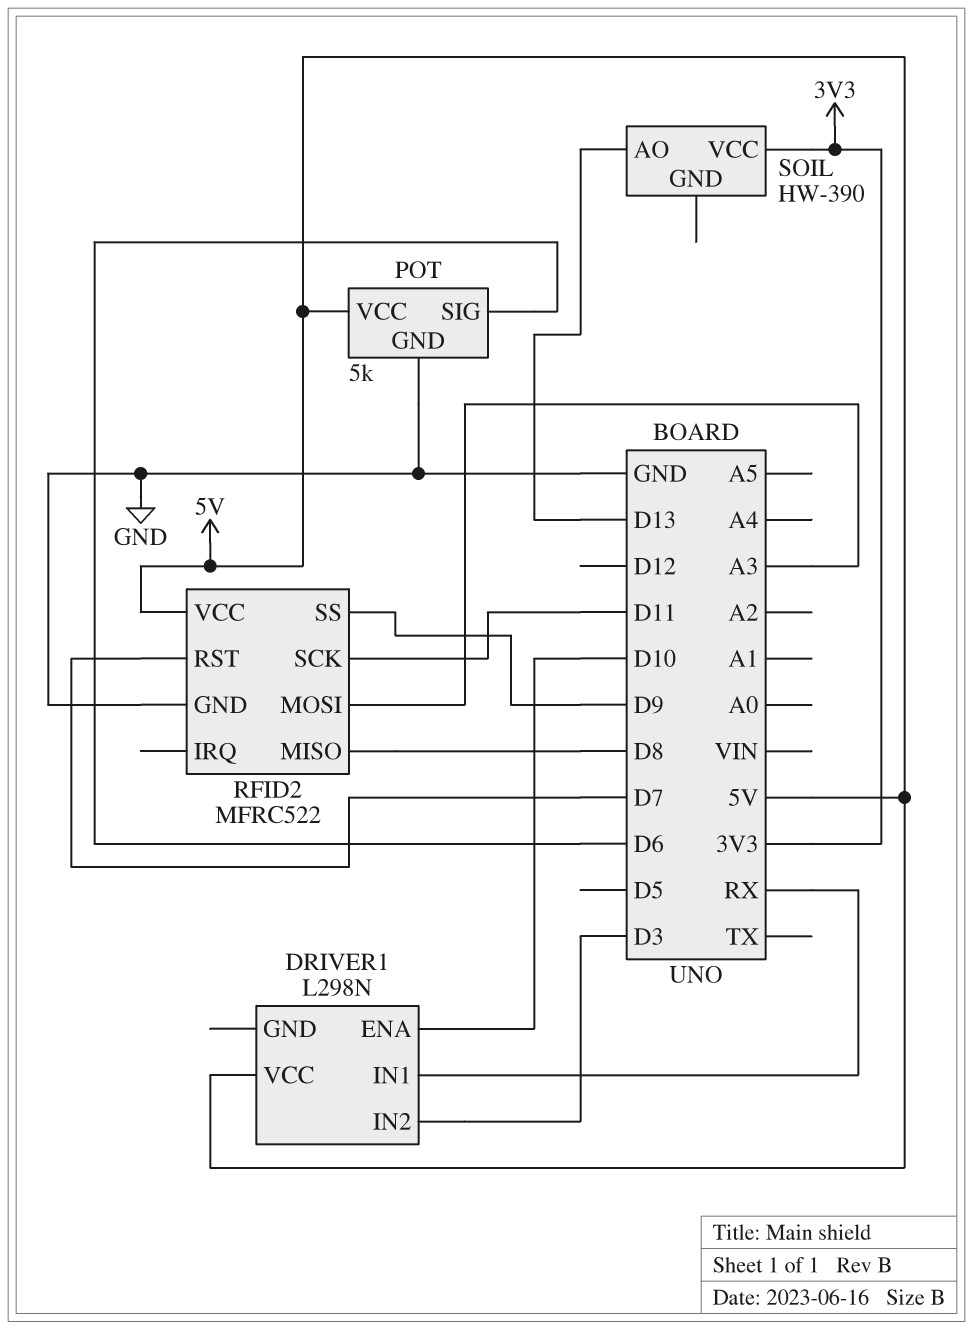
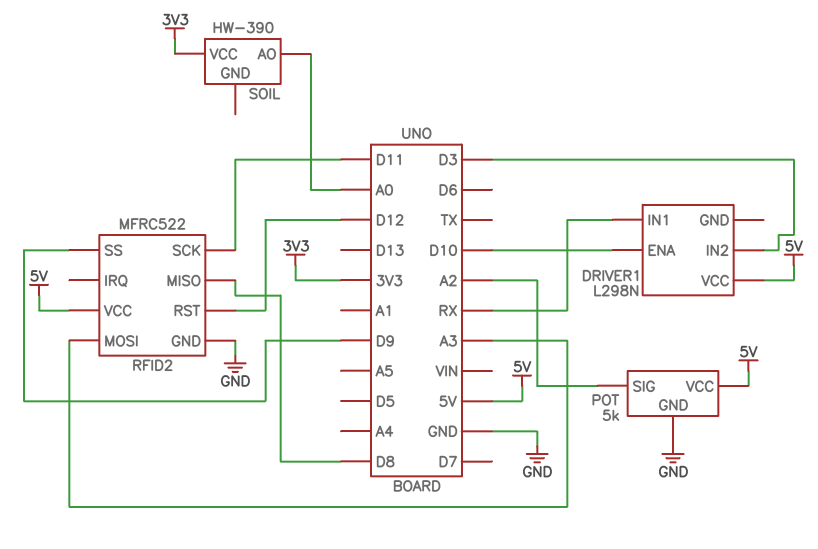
POT pin SIG: D6 -> A2
RFID2 pin RST: D7 -> D12
SOIL pin AO: D13 -> A0

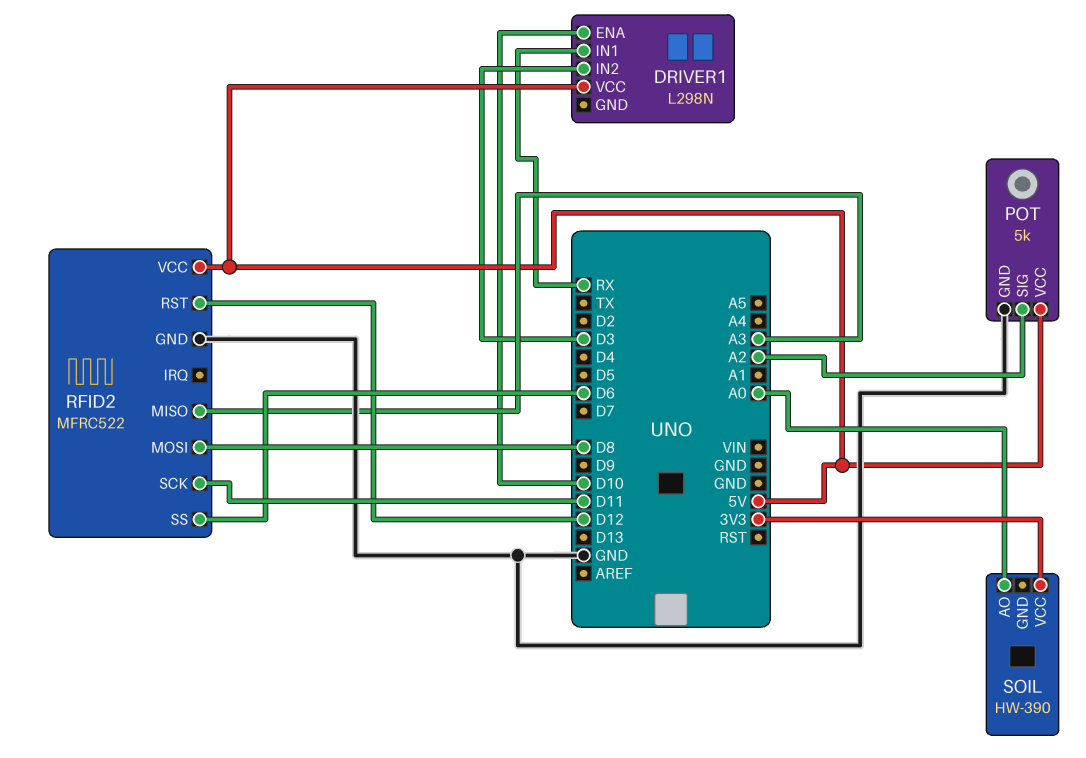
RFID2 pin MISO: D8 -> A3
RFID2 pin MOSI: A3 -> D8
RFID2 pin SS: D9 -> D6

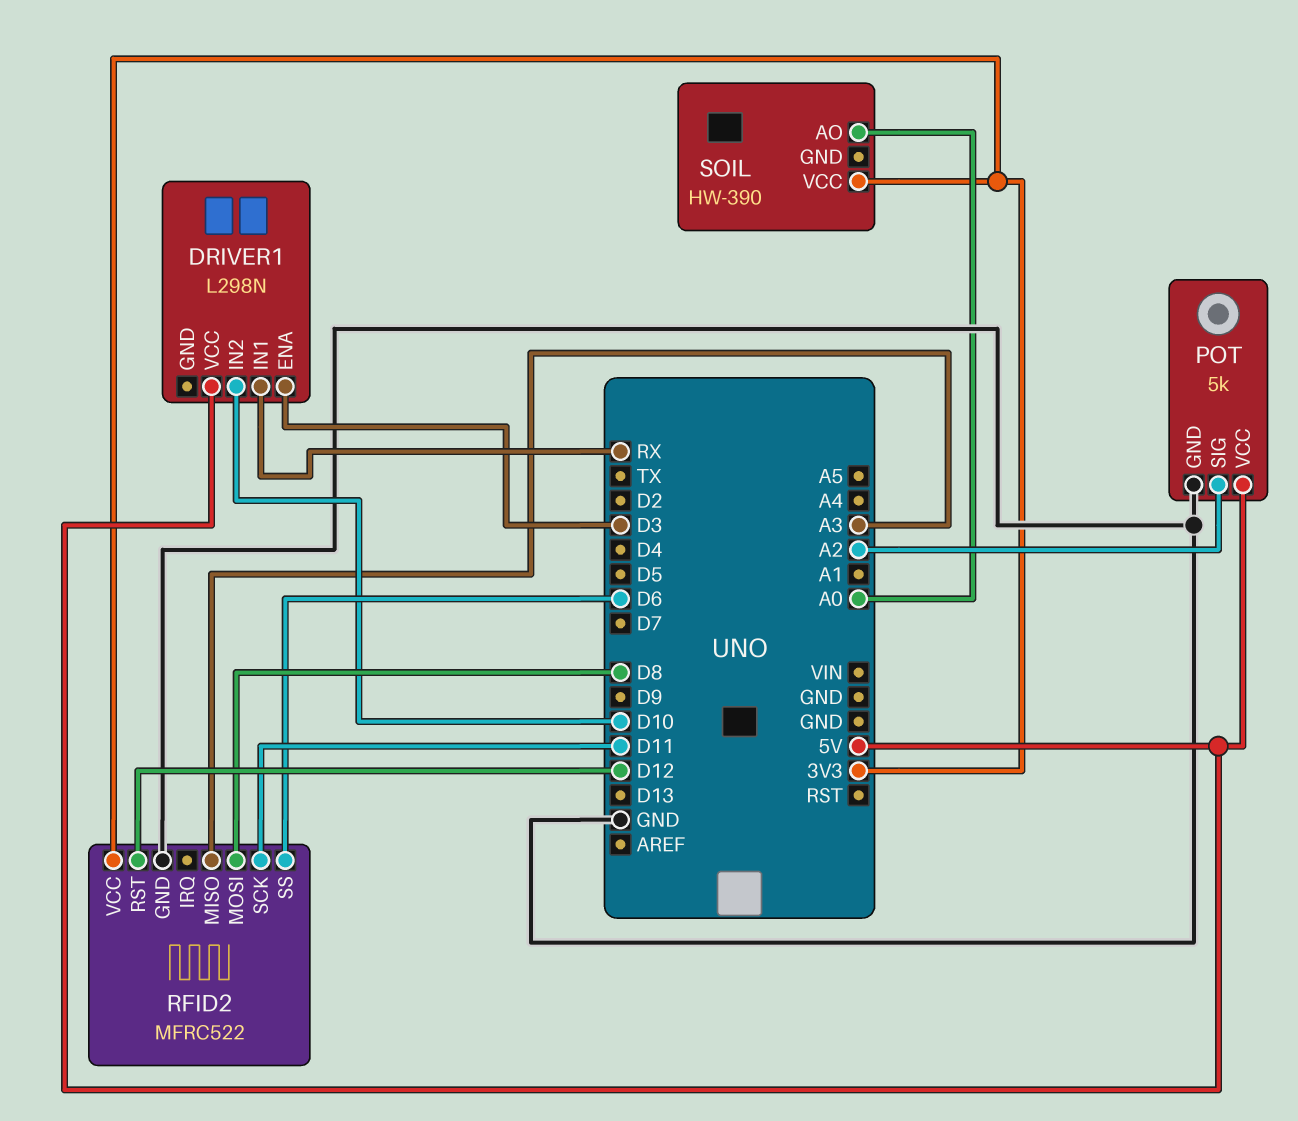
DRIVER1 pin ENA: D10 -> D3
DRIVER1 pin IN2: D3 -> D10
RFID2 pin VCC: 5V -> 3V3

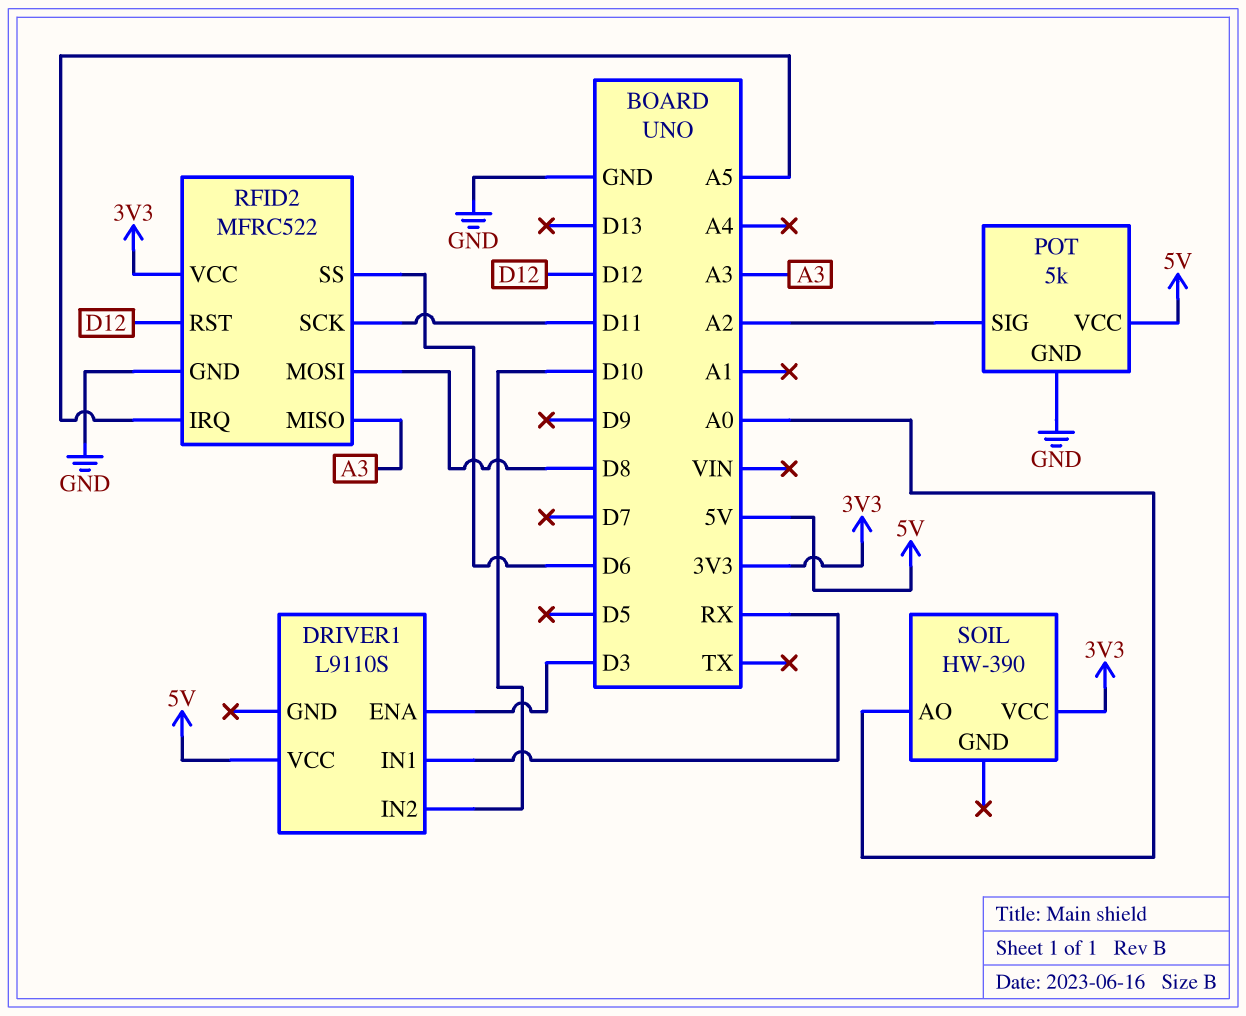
DRIVER1: L298N -> L9110S
RFID2 pin IRQ: none -> A5

